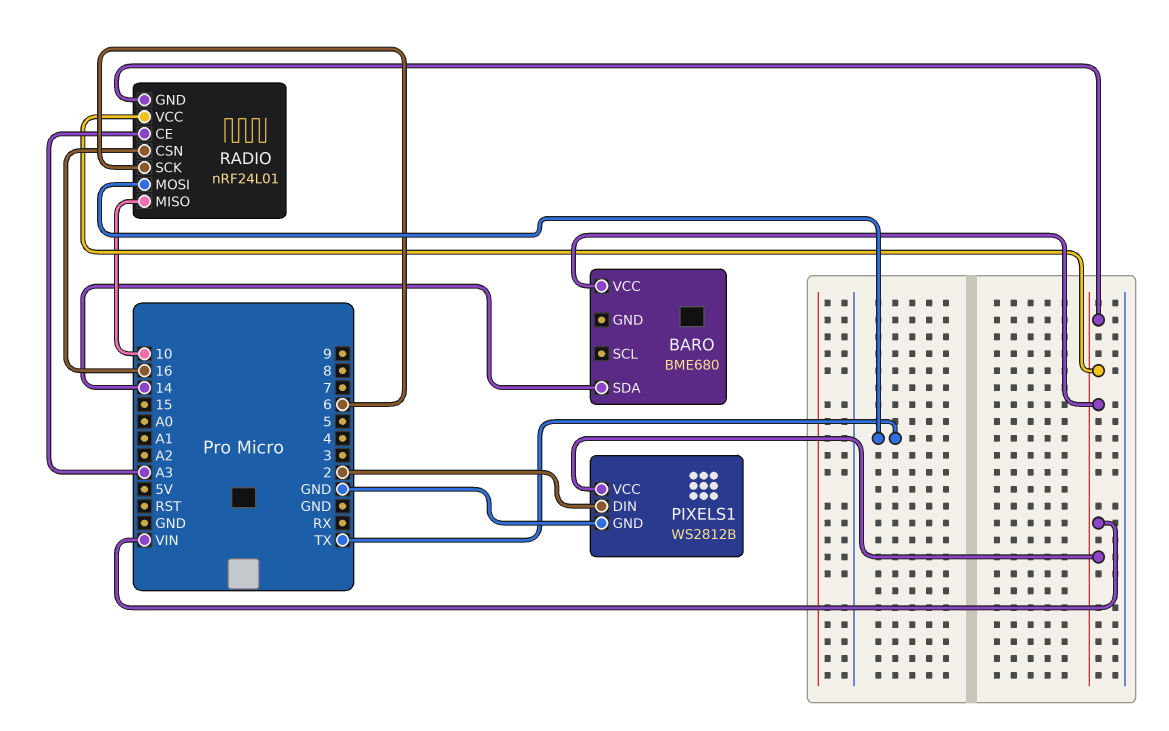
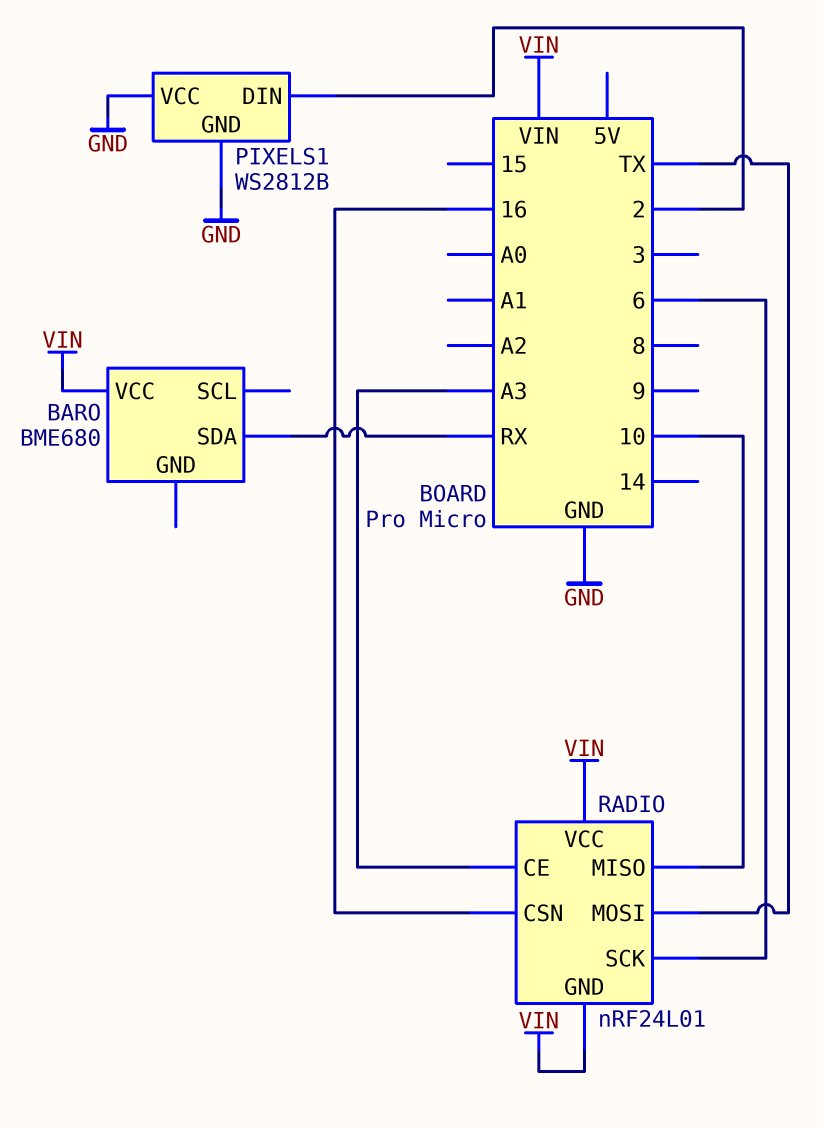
BARO pin SDA: 14 -> RX
PIXELS1 pin VCC: VIN -> GND

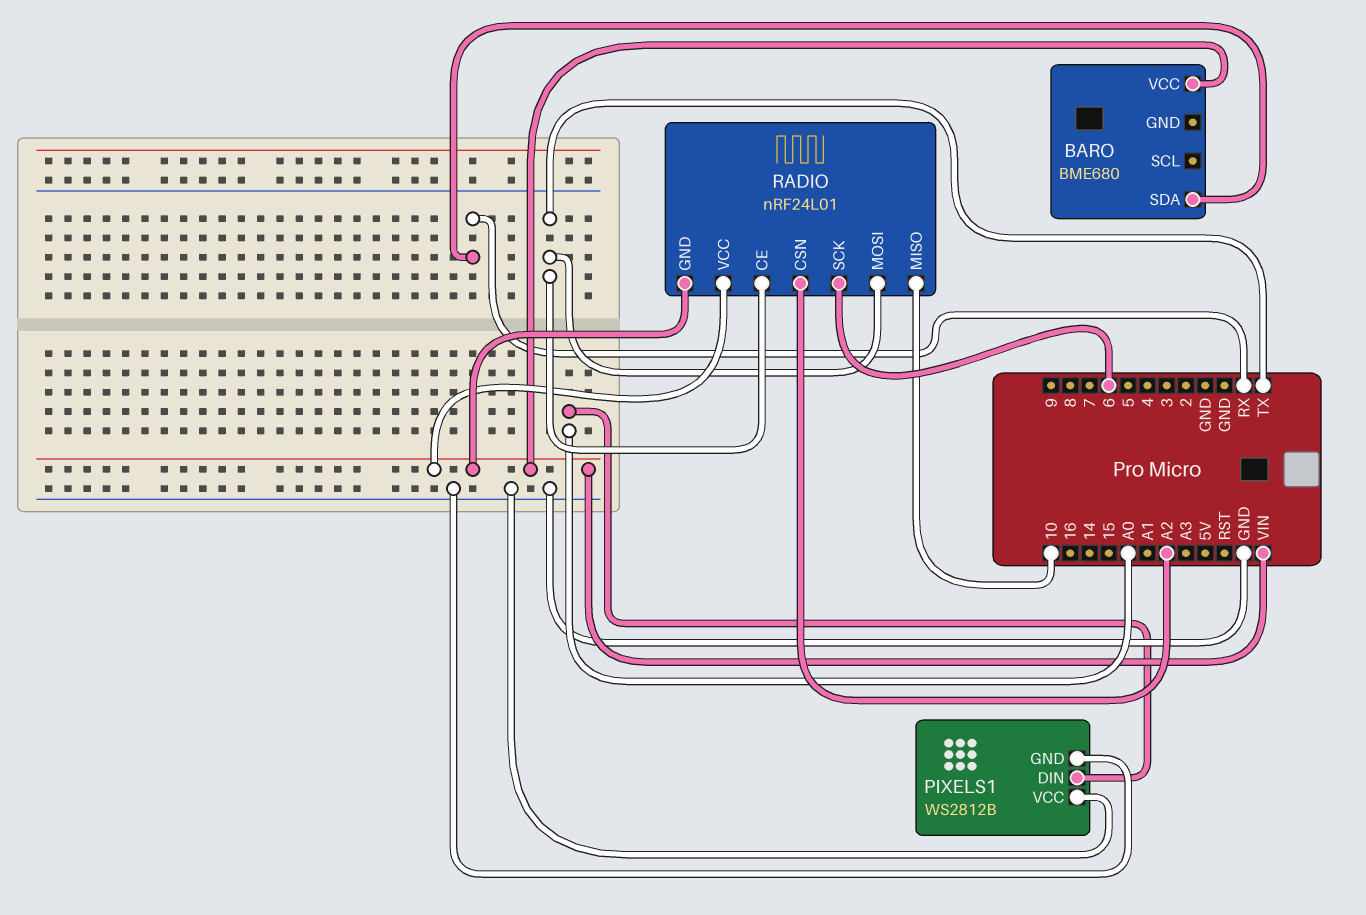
PIXELS1 pin DIN: 2 -> A0
RADIO pin CE: A3 -> TX
RADIO pin CSN: 16 -> A2

